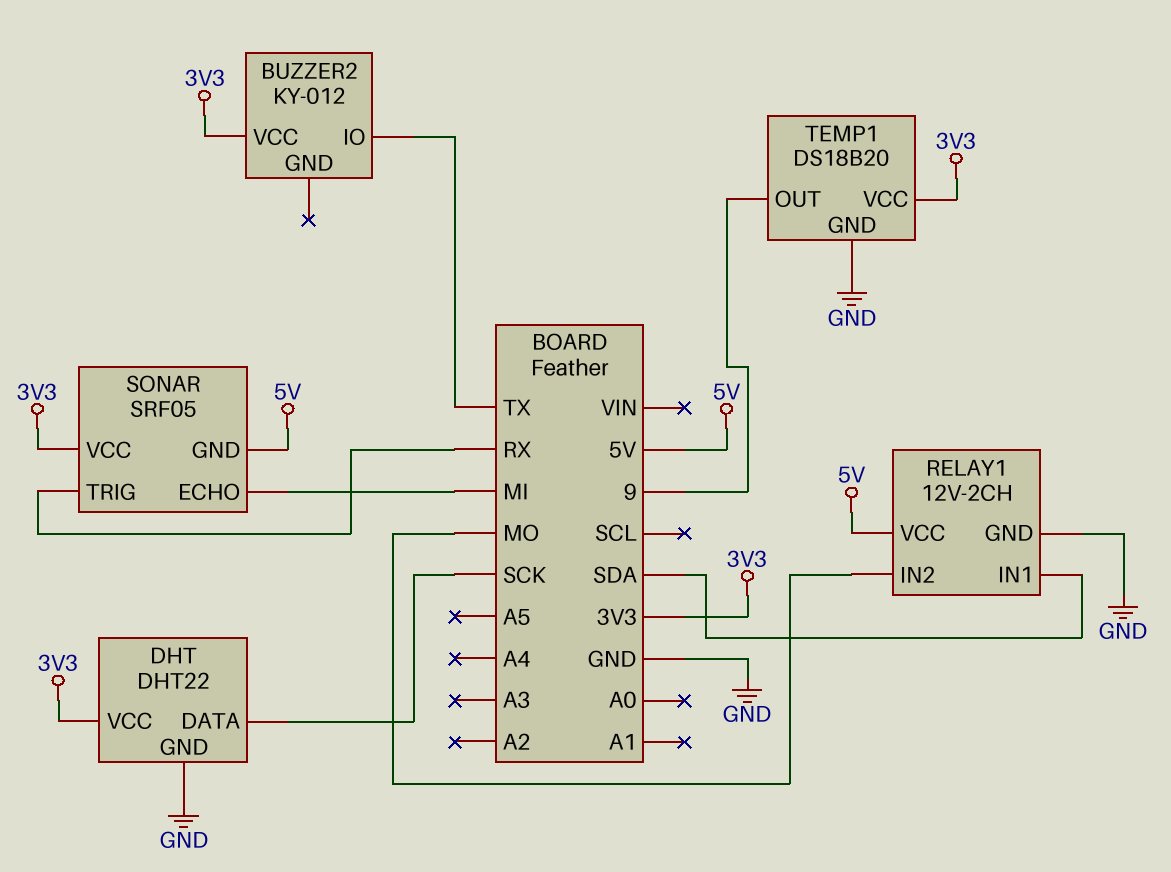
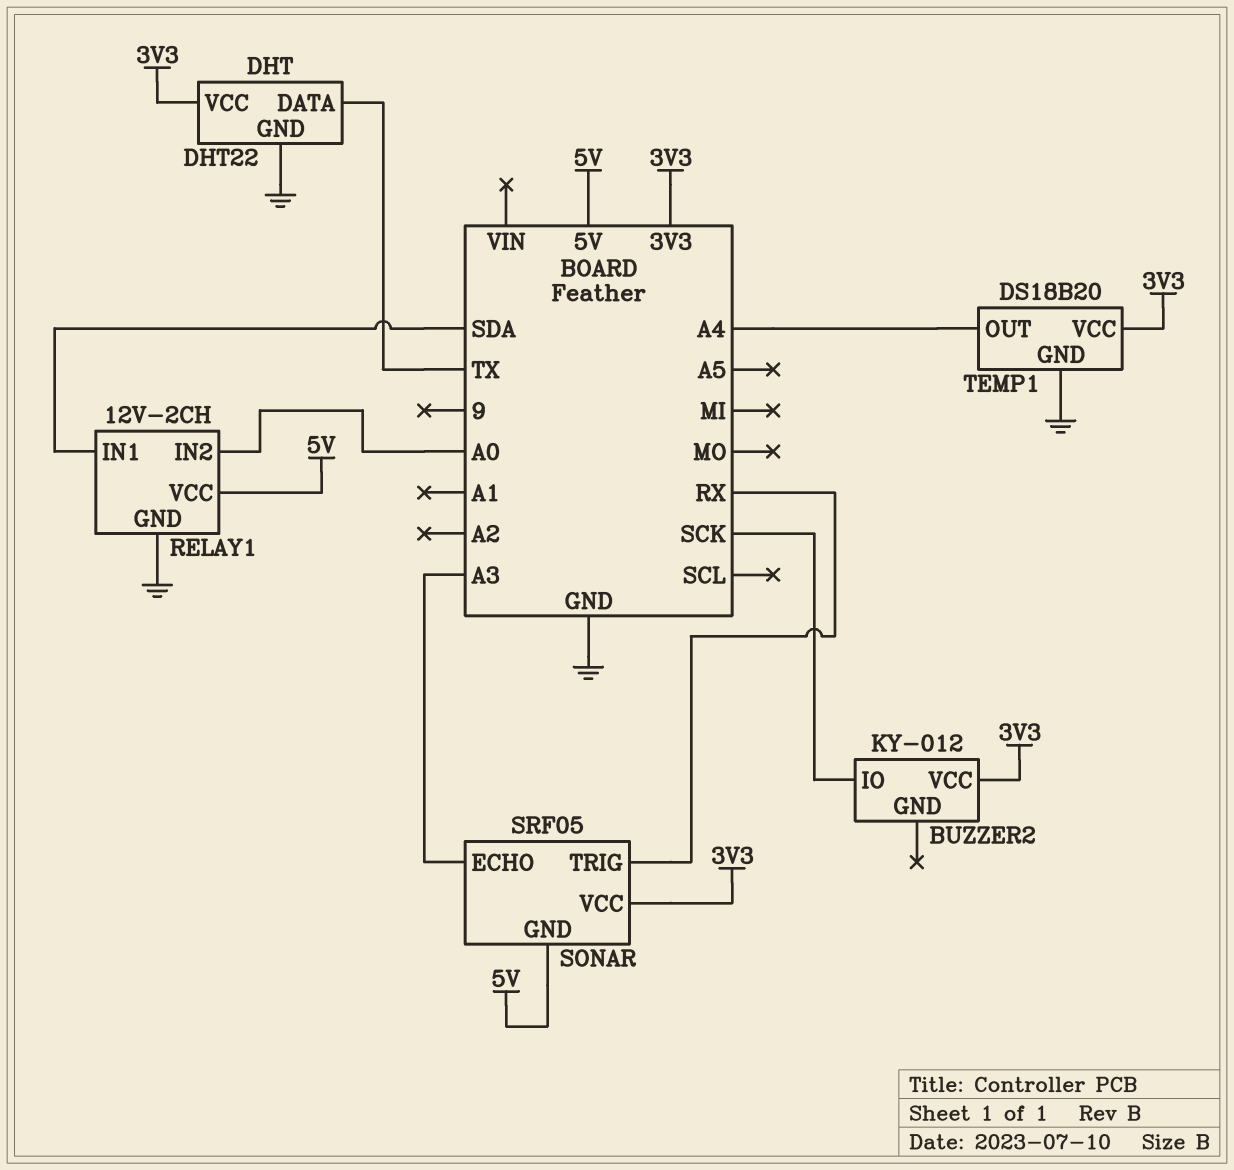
BUZZER2 pin IO: TX -> SCK
DHT pin DATA: SCK -> TX
RELAY1 pin IN2: MO -> A0
SONAR pin ECHO: MI -> A3
TEMP1 pin OUT: 9 -> A4

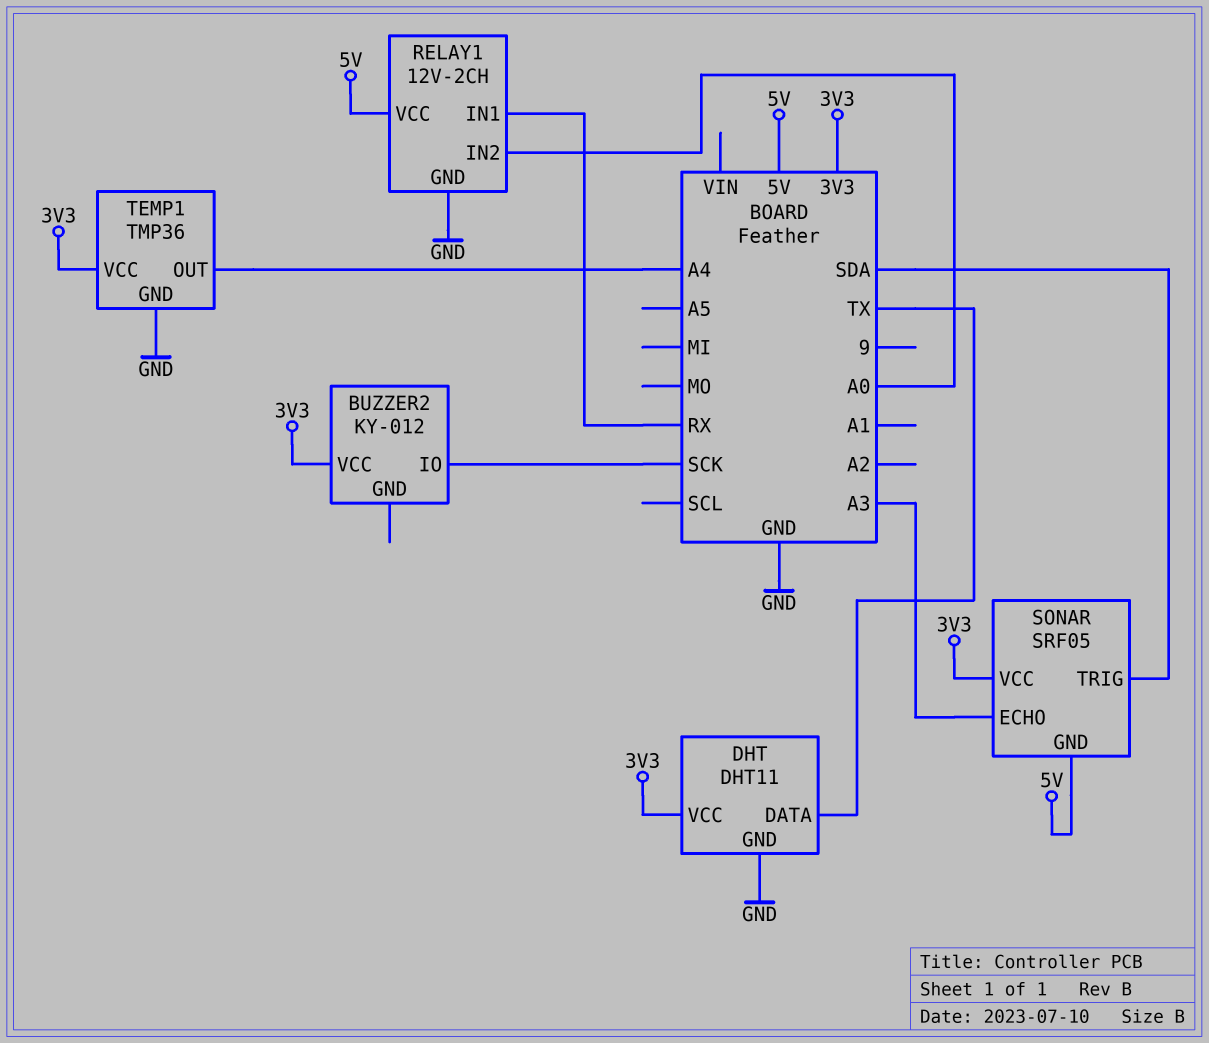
DHT: DHT22 -> DHT11
RELAY1 pin IN1: SDA -> RX
SONAR pin TRIG: RX -> SDA
TEMP1: DS18B20 -> TMP36

